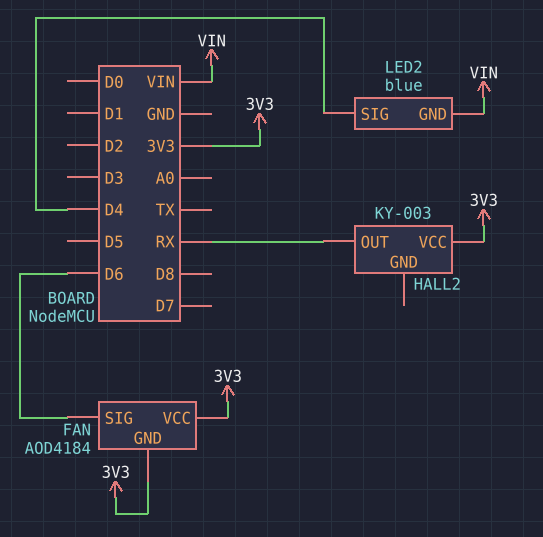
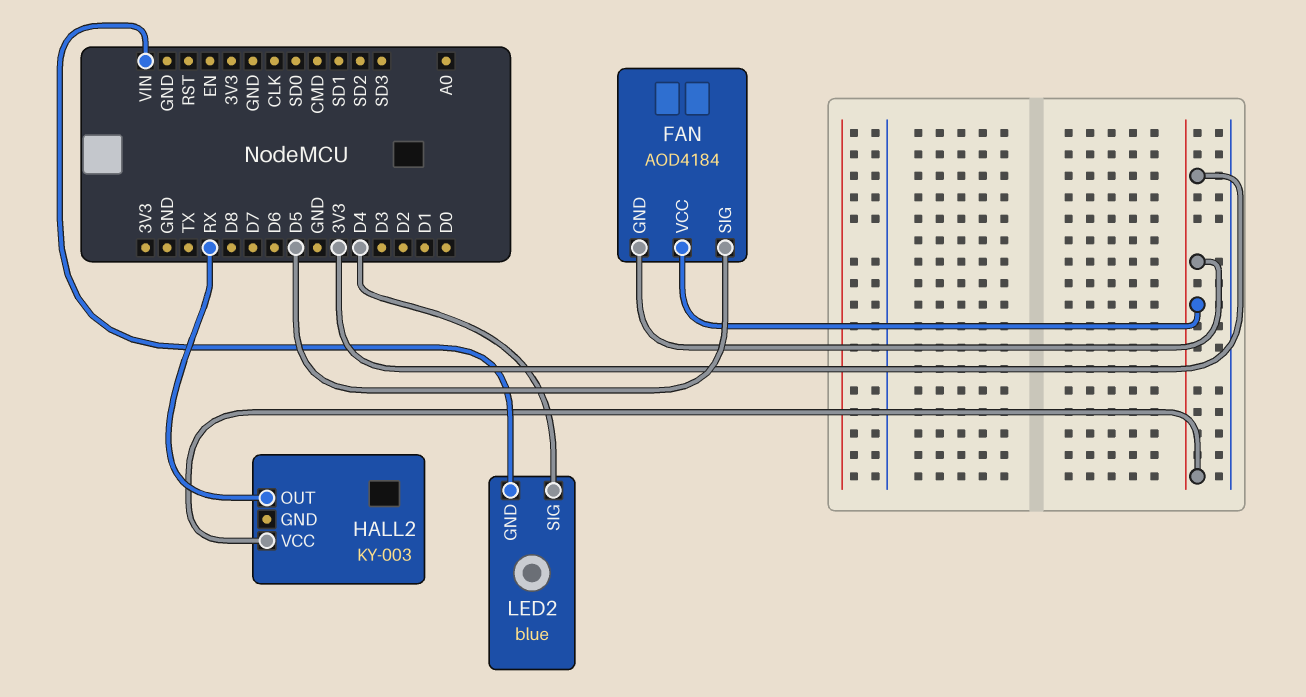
FAN pin SIG: D6 -> D5

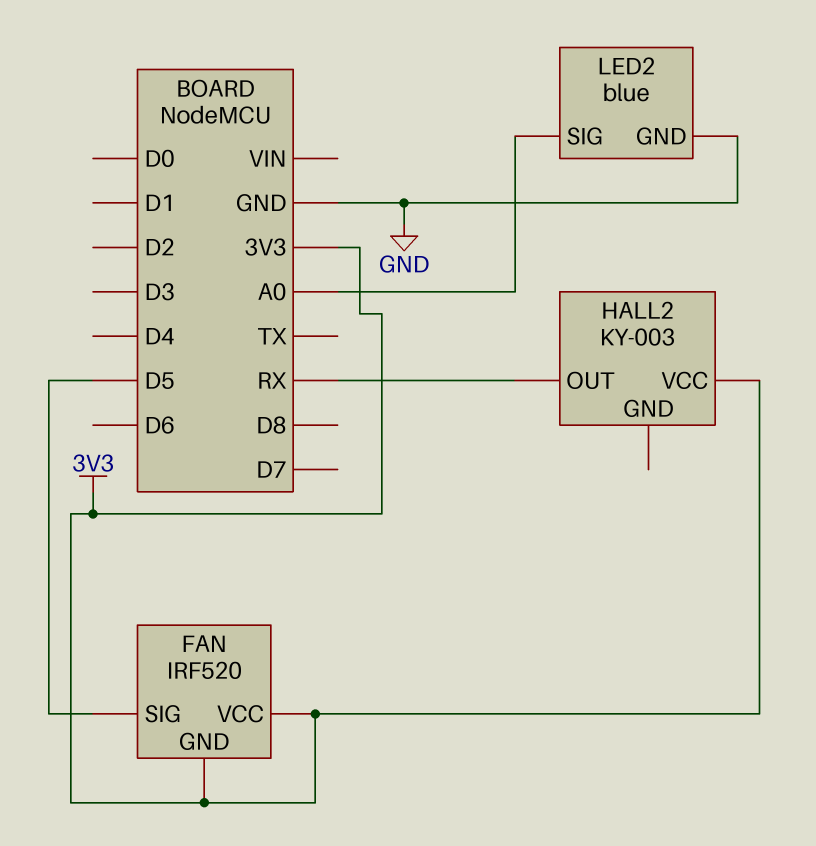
FAN: AOD4184 -> IRF520
LED2 pin GND: VIN -> GND
LED2 pin SIG: D4 -> A0

